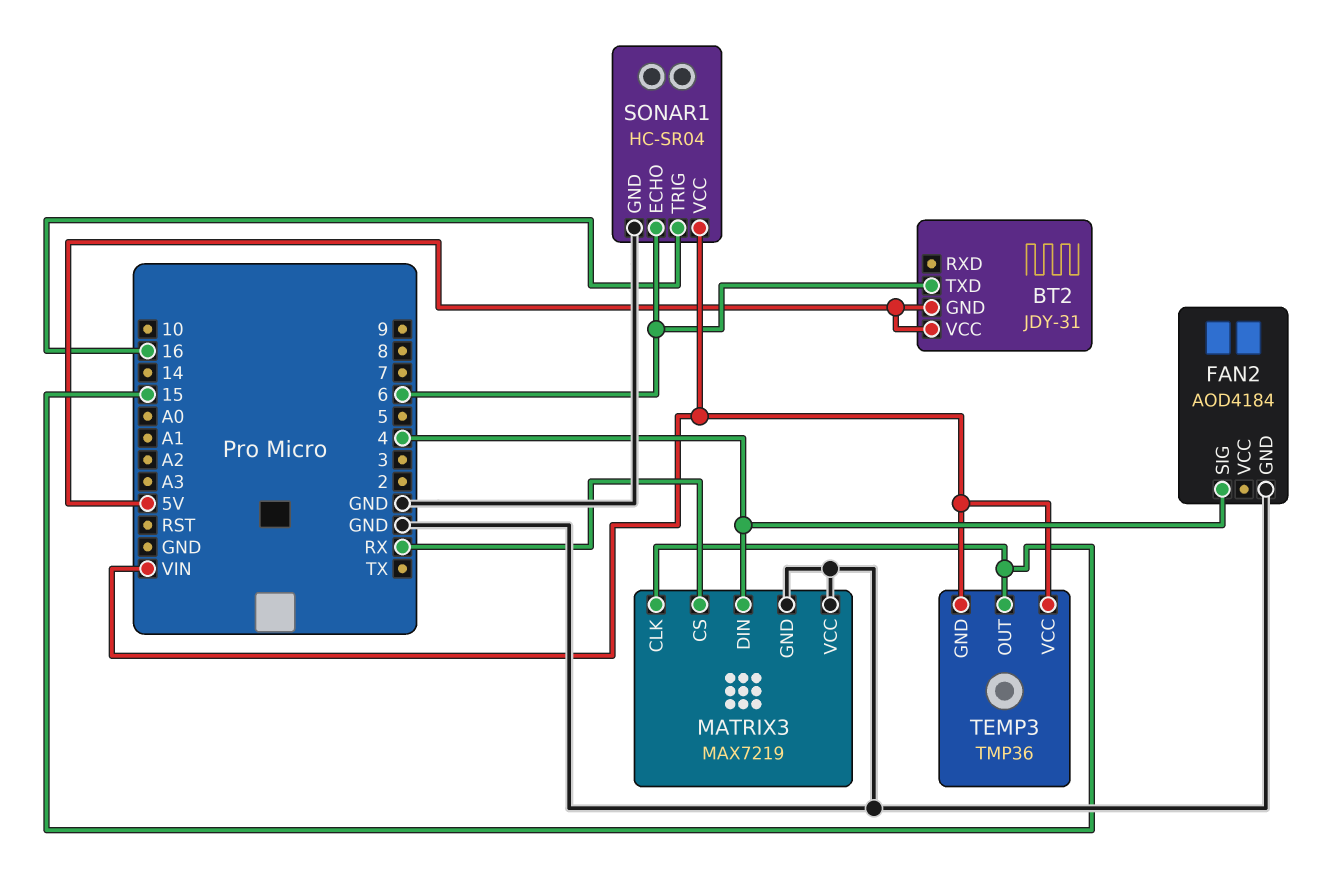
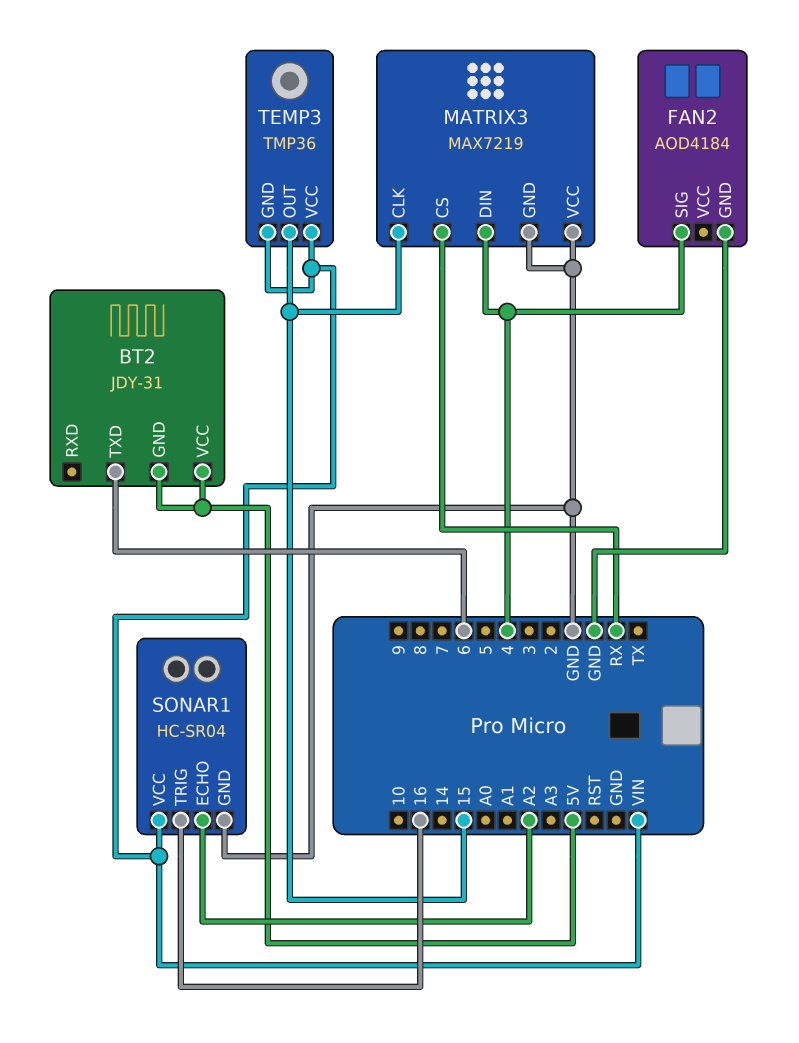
SONAR1 pin ECHO: 6 -> A2

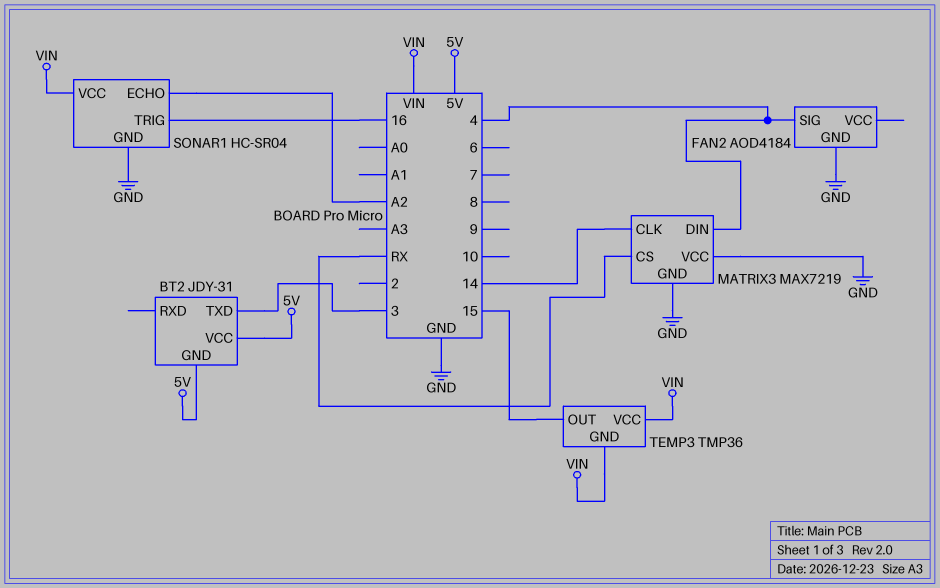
BT2 pin TXD: 6 -> 3
MATRIX3 pin CLK: 15 -> 14

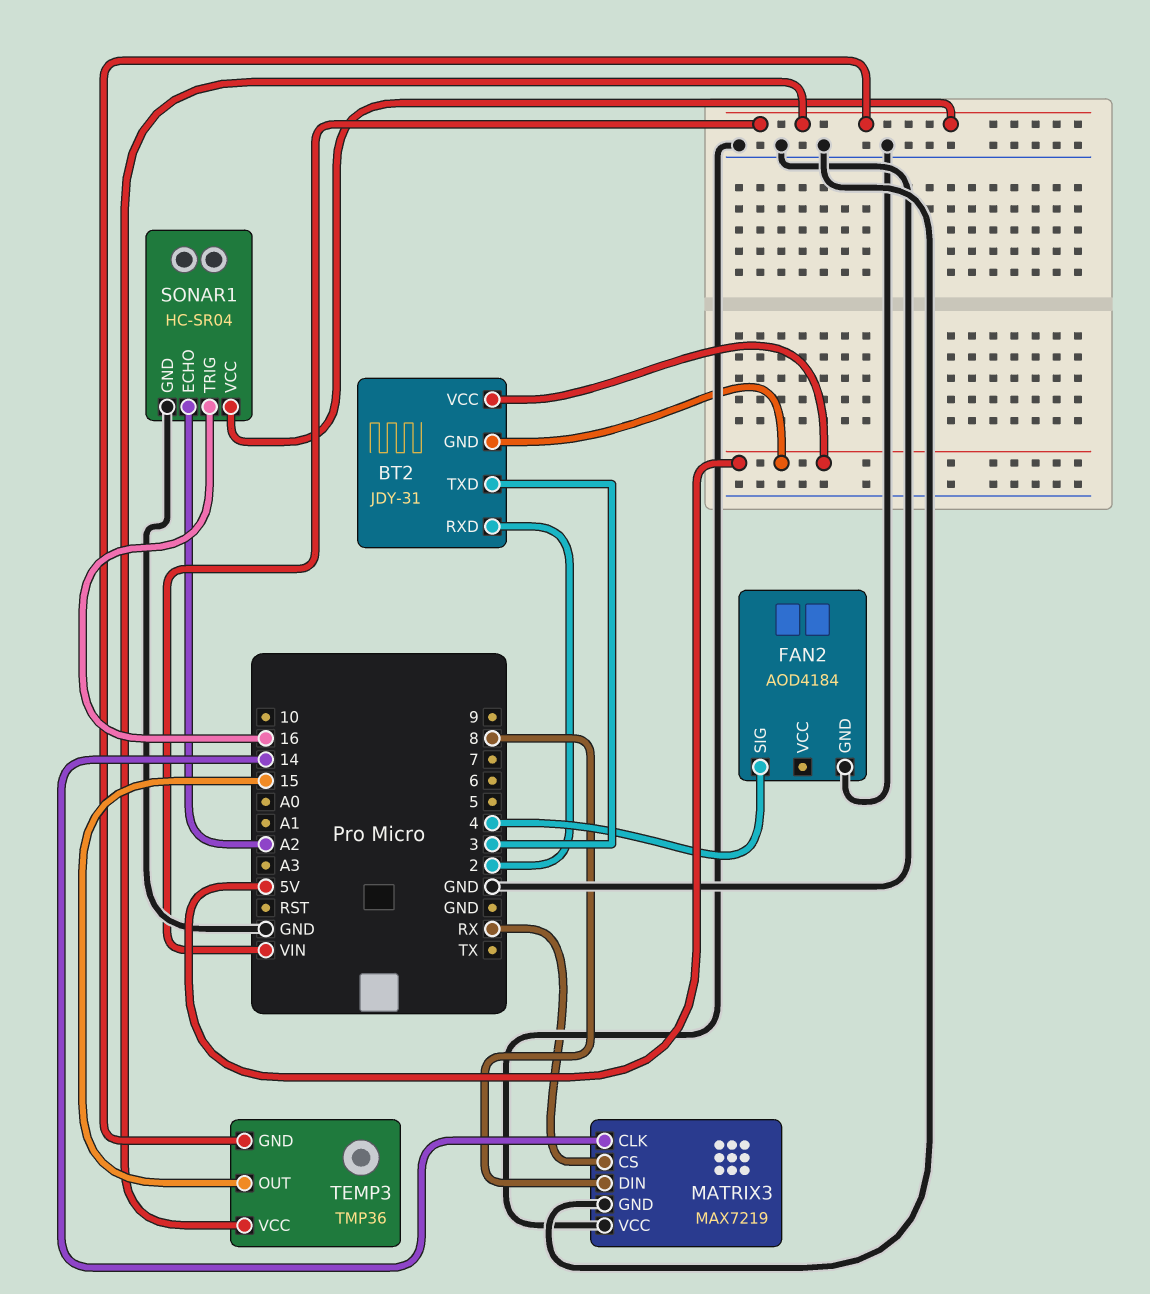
BT2 pin RXD: none -> 2
MATRIX3 pin DIN: 4 -> 8

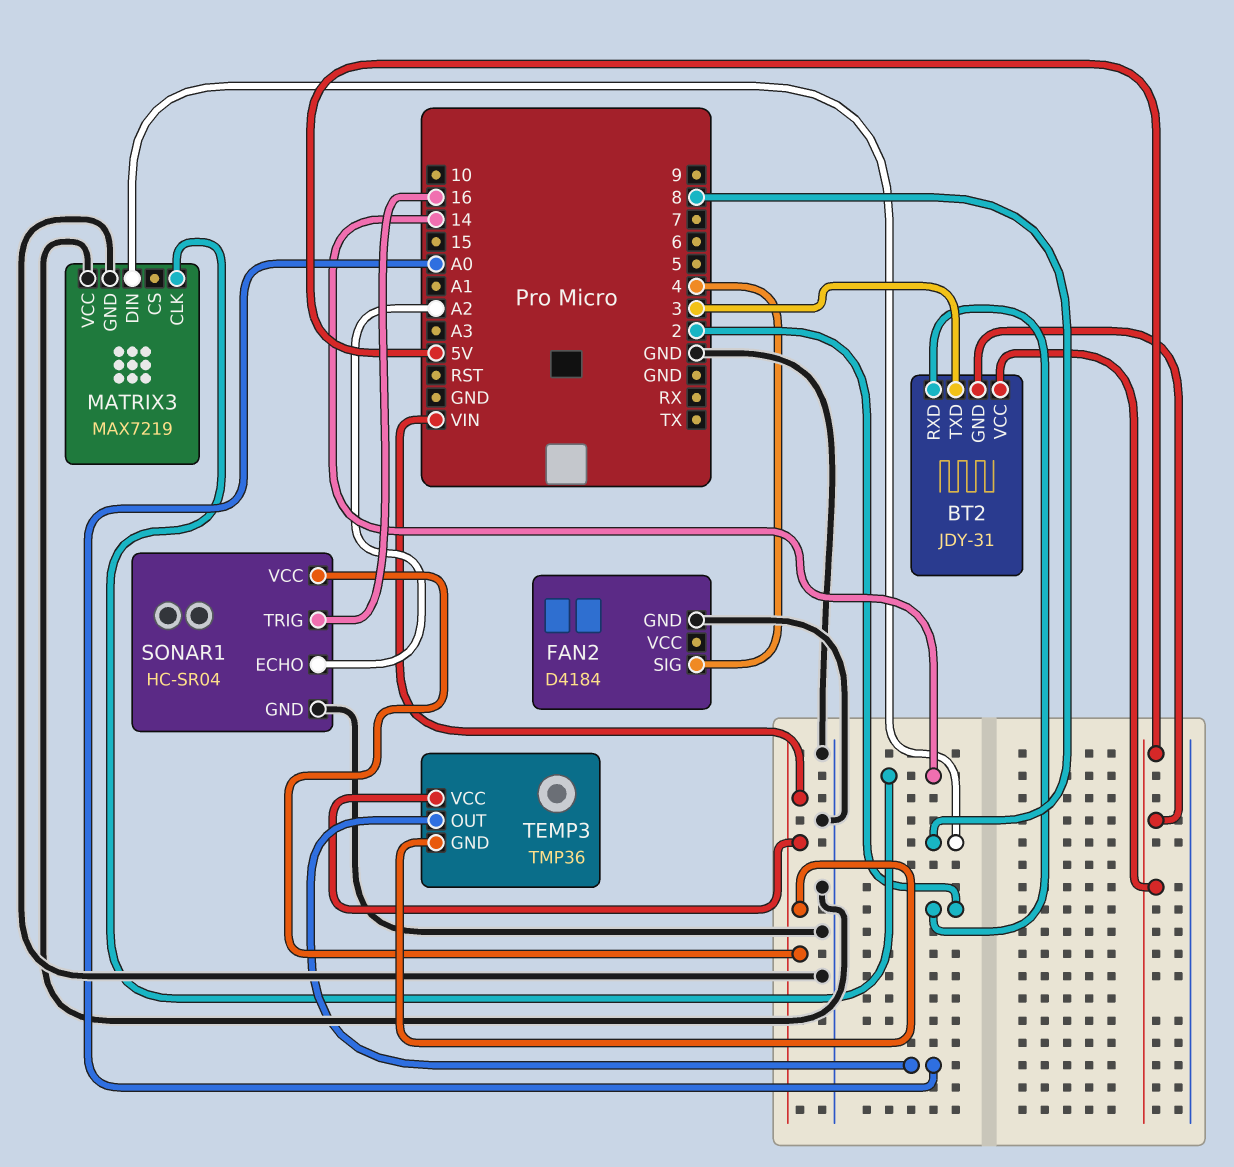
FAN2: AOD4184 -> D4184
MATRIX3 pin CS: RX -> none
TEMP3 pin OUT: 15 -> A0

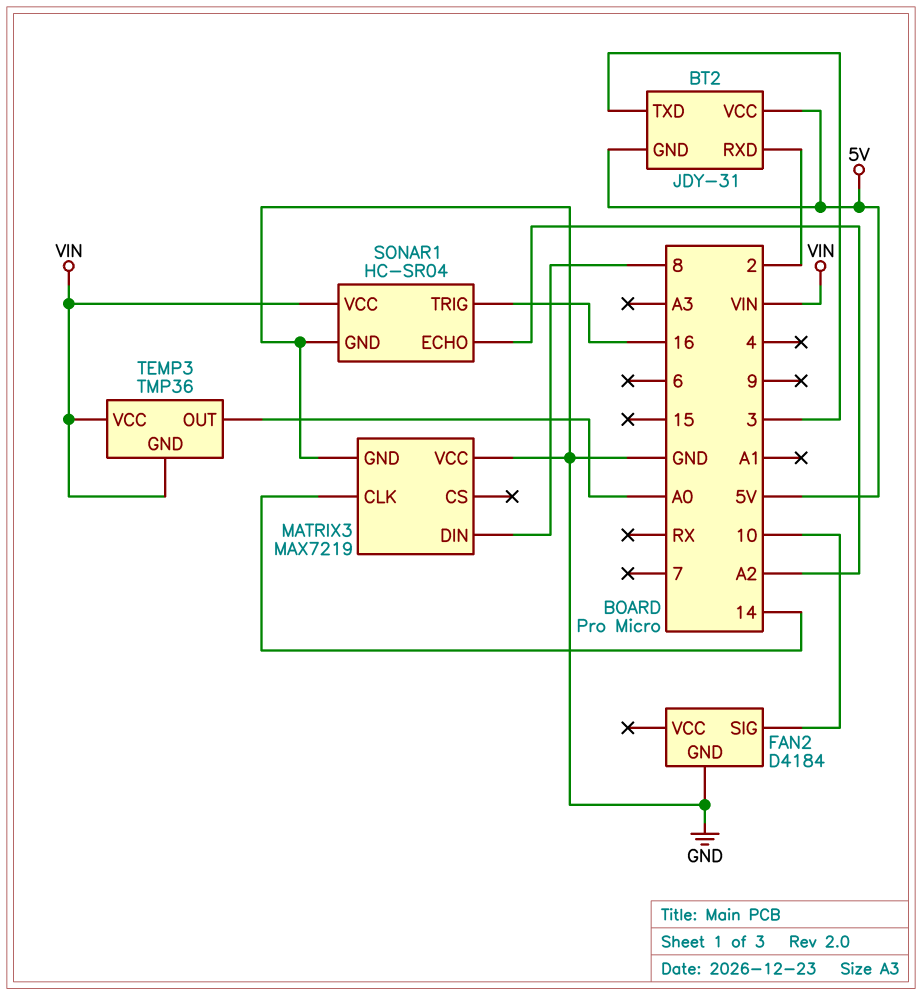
FAN2 pin SIG: 4 -> 10

